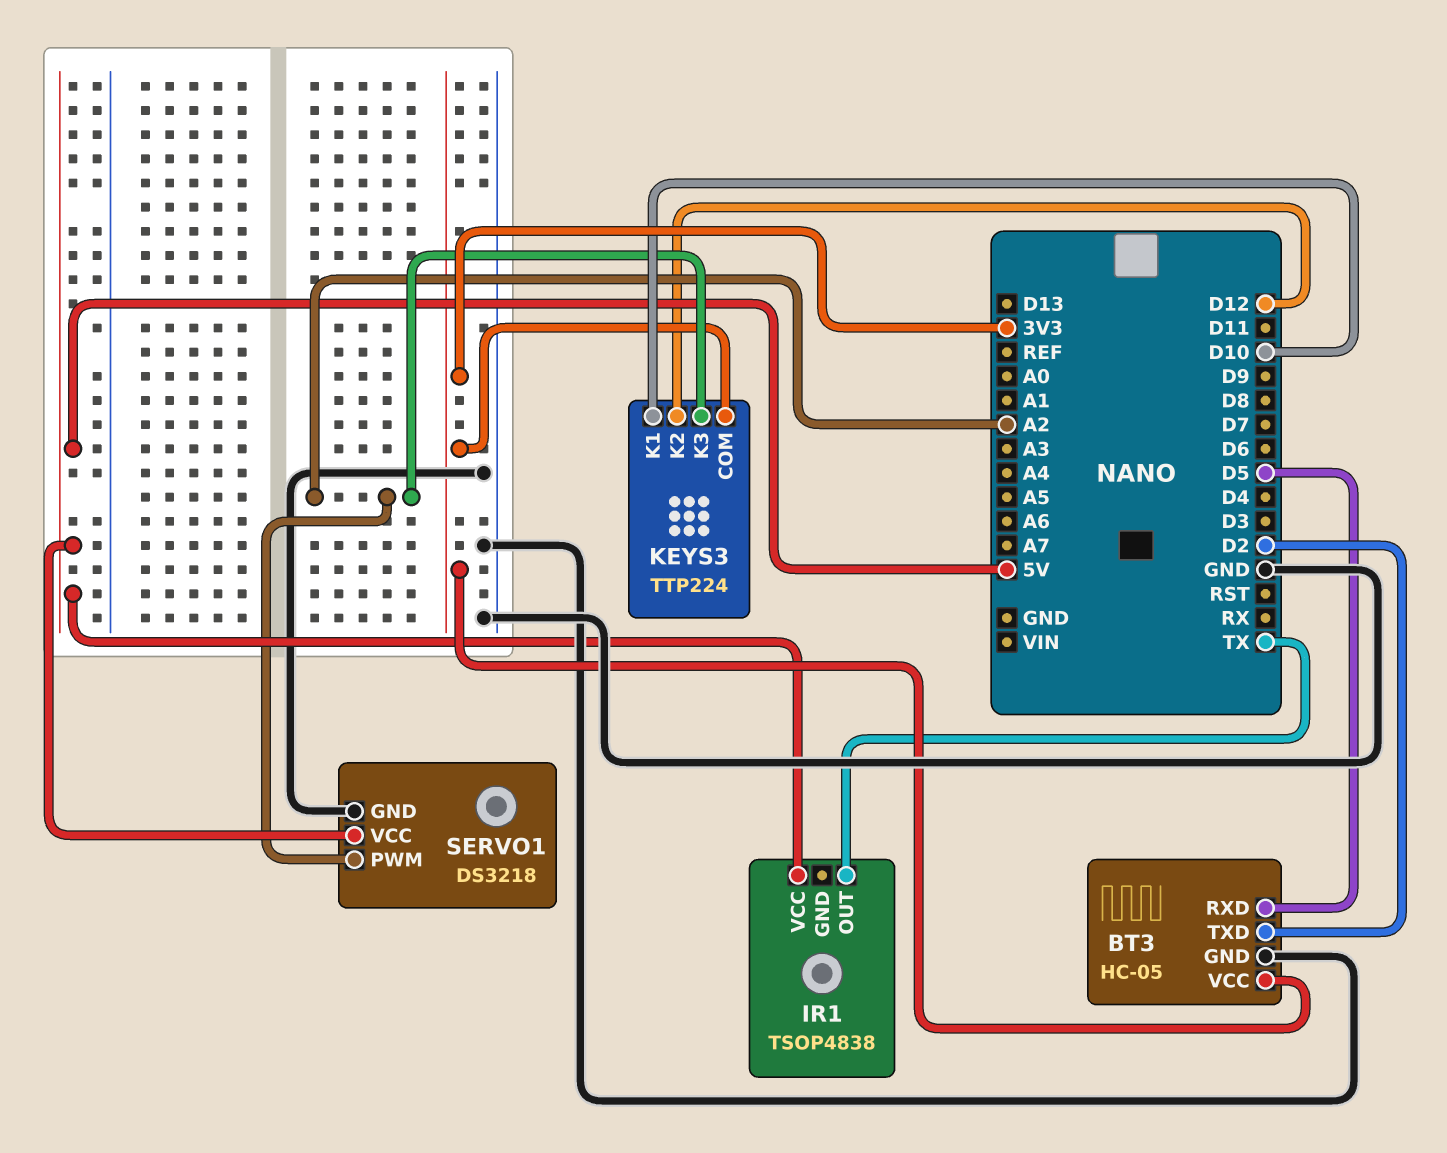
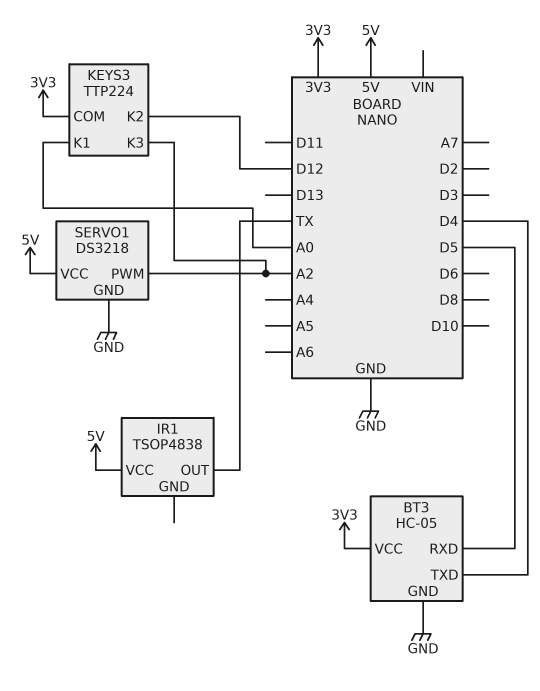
BT3 pin TXD: D2 -> D4
KEYS3 pin K1: D10 -> A0

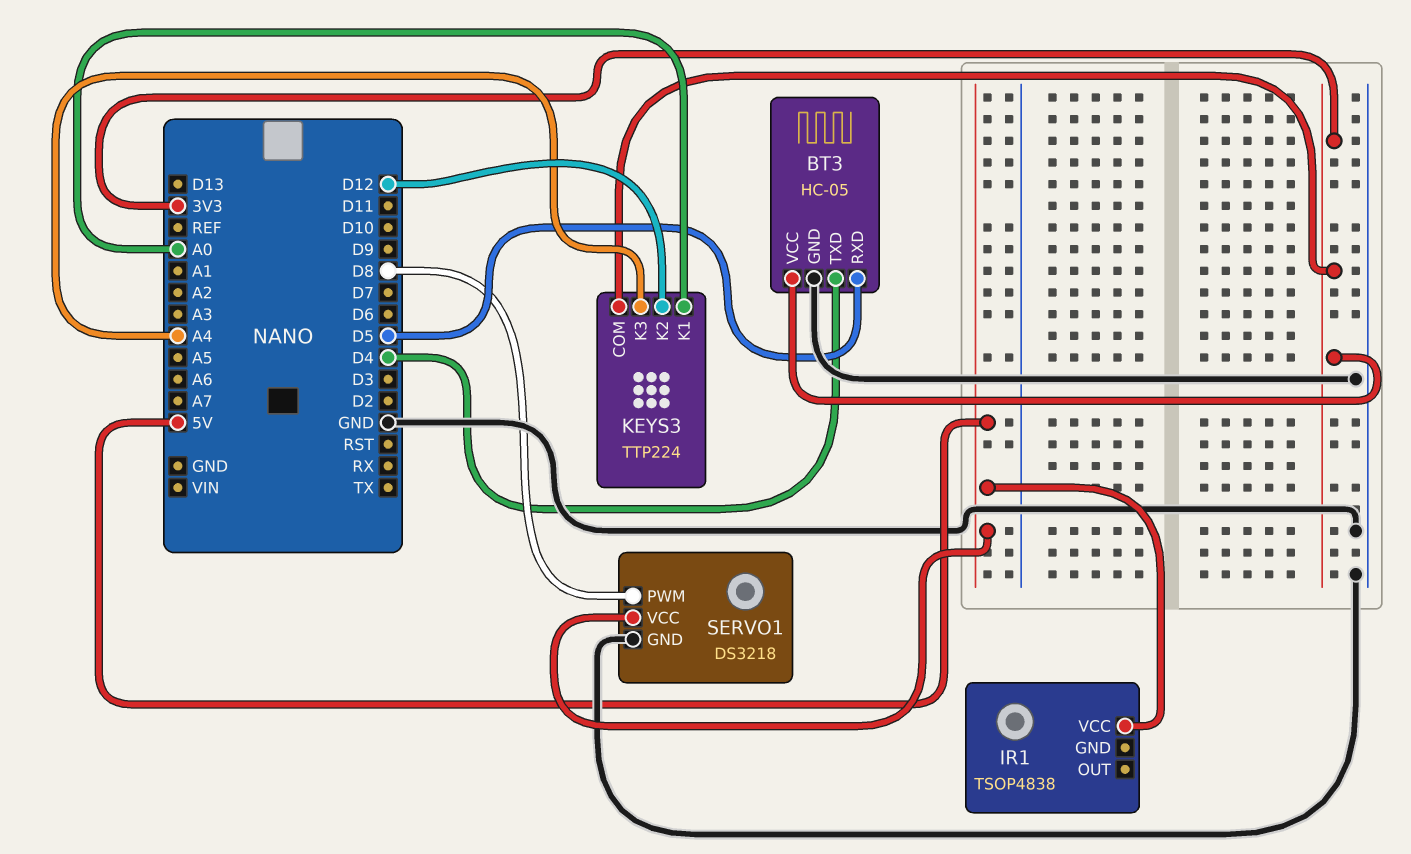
IR1 pin OUT: TX -> none
KEYS3 pin K3: A2 -> A4
SERVO1 pin PWM: A2 -> D8

